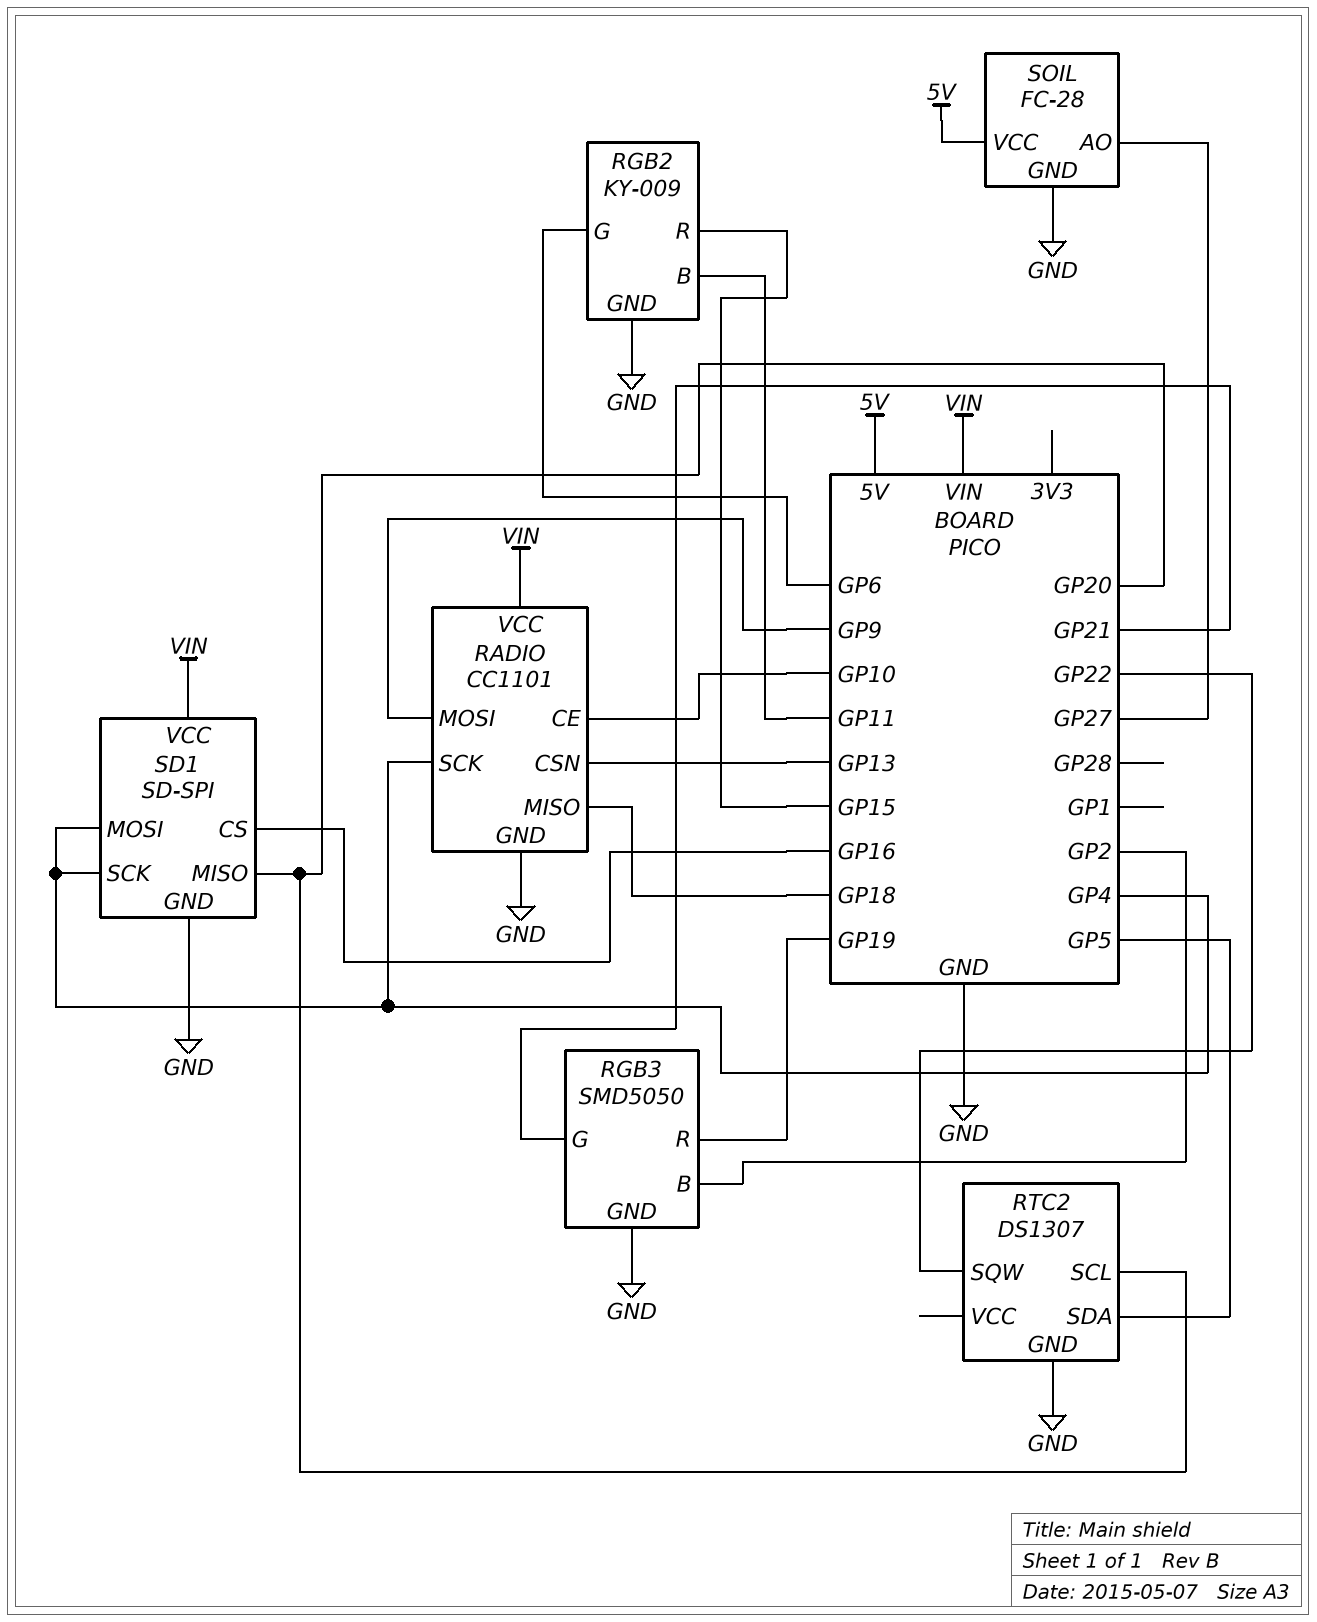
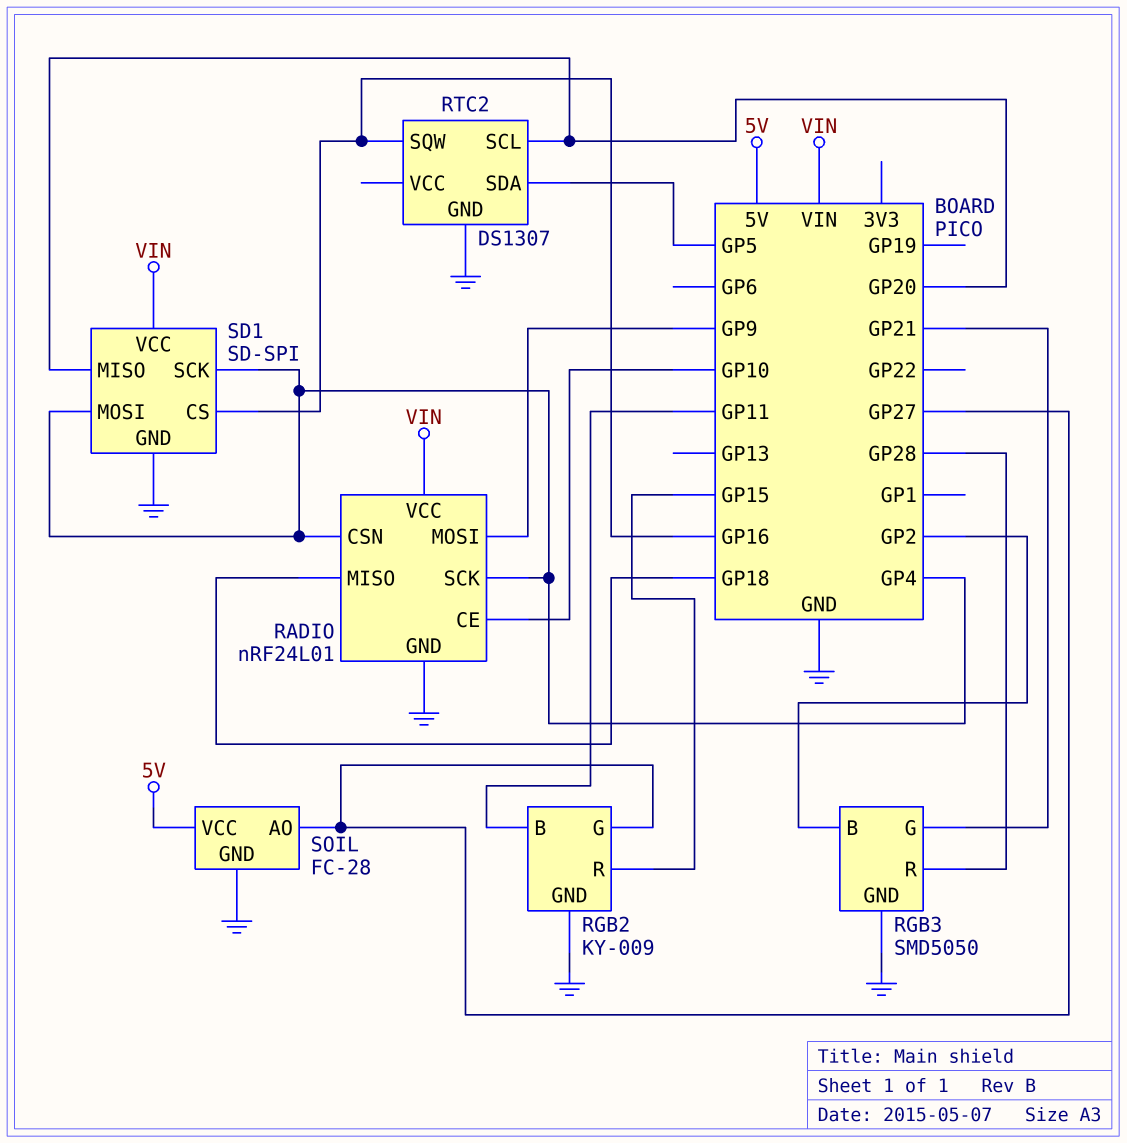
RADIO: CC1101 -> nRF24L01
RADIO pin CSN: GP13 -> GP4
RGB2 pin G: GP6 -> GP27
RGB3 pin R: GP19 -> GP28
RTC2 pin SQW: GP22 -> GP16

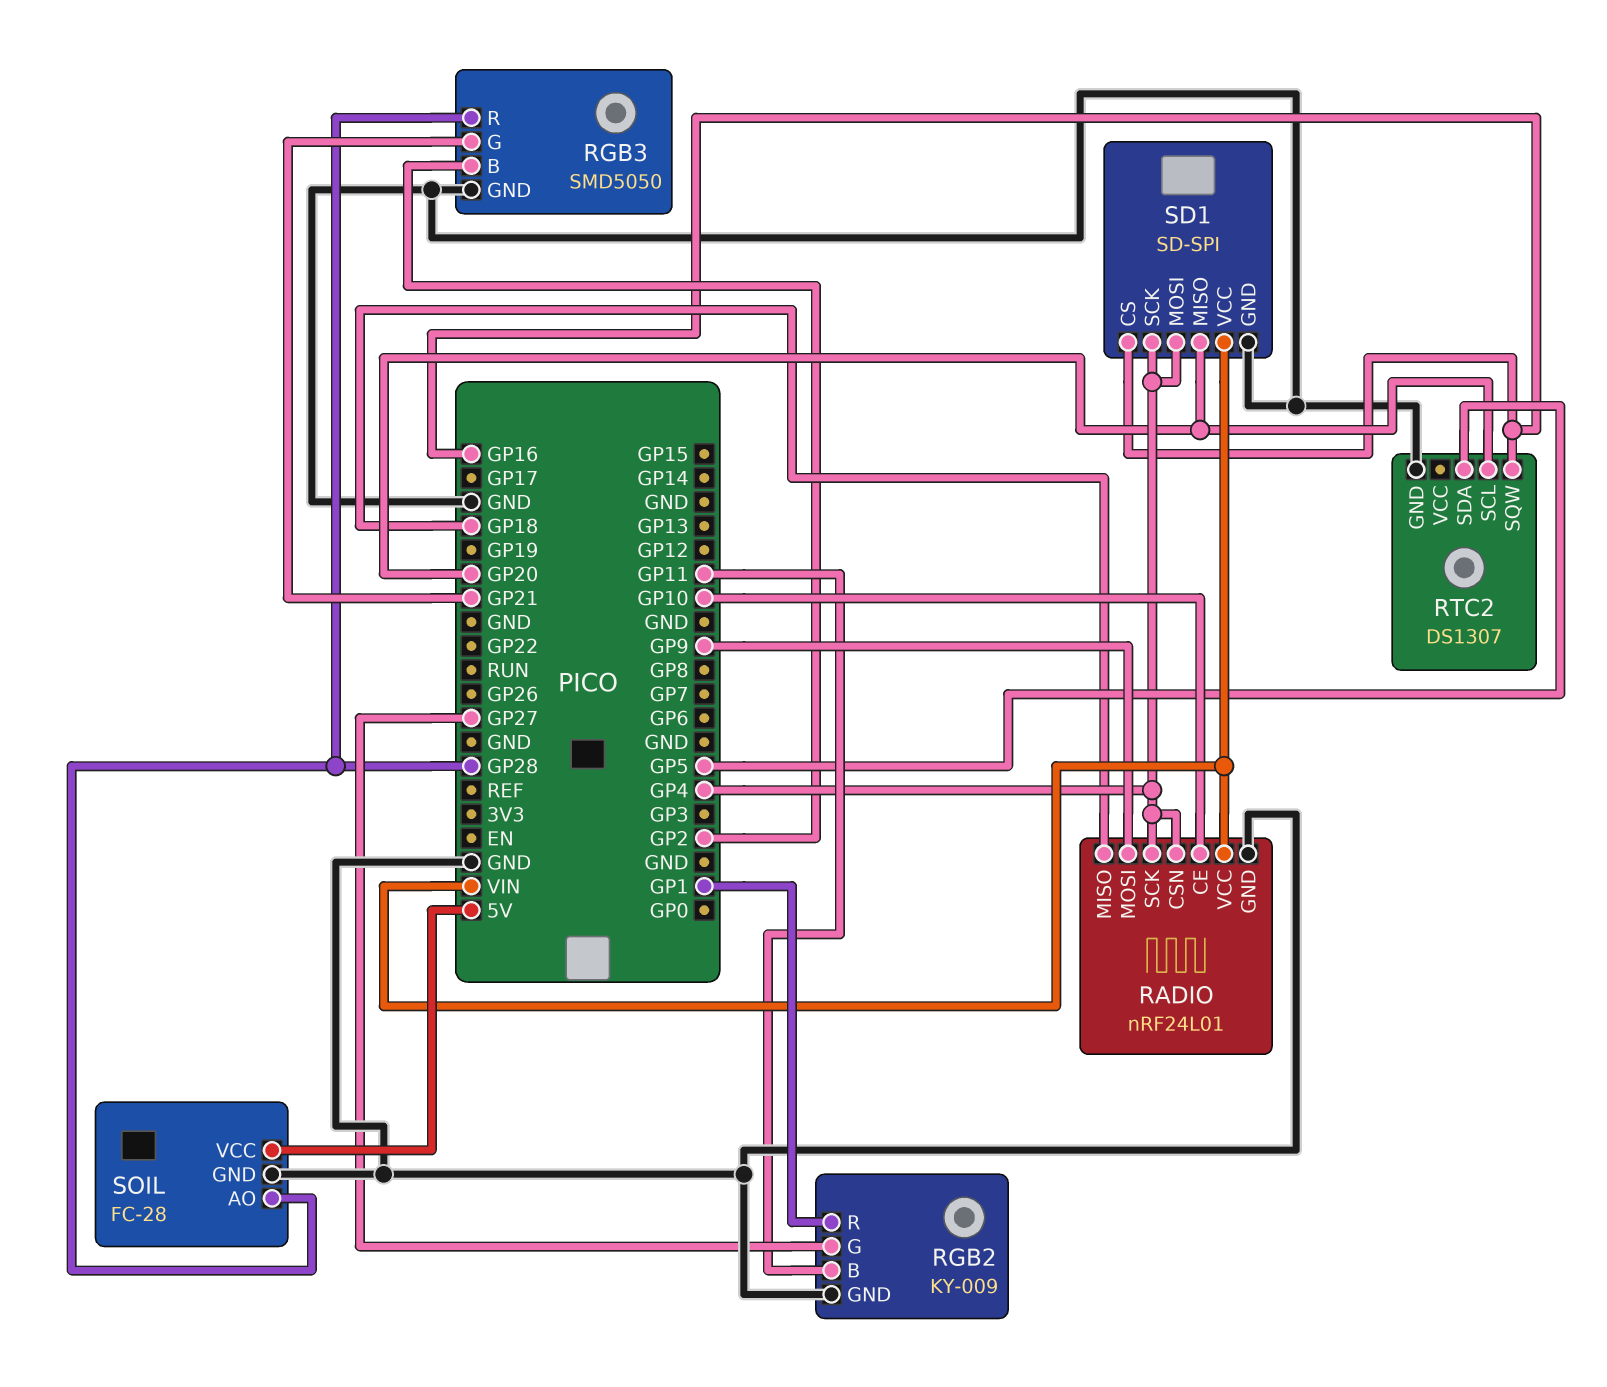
RGB2 pin R: GP15 -> GP1
SOIL pin AO: GP27 -> GP28

